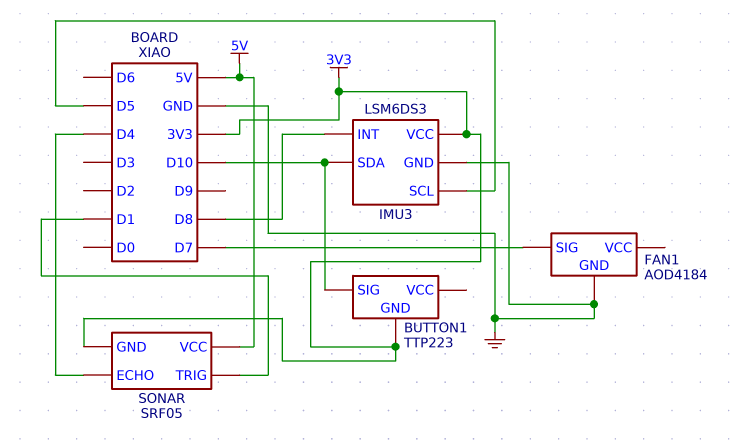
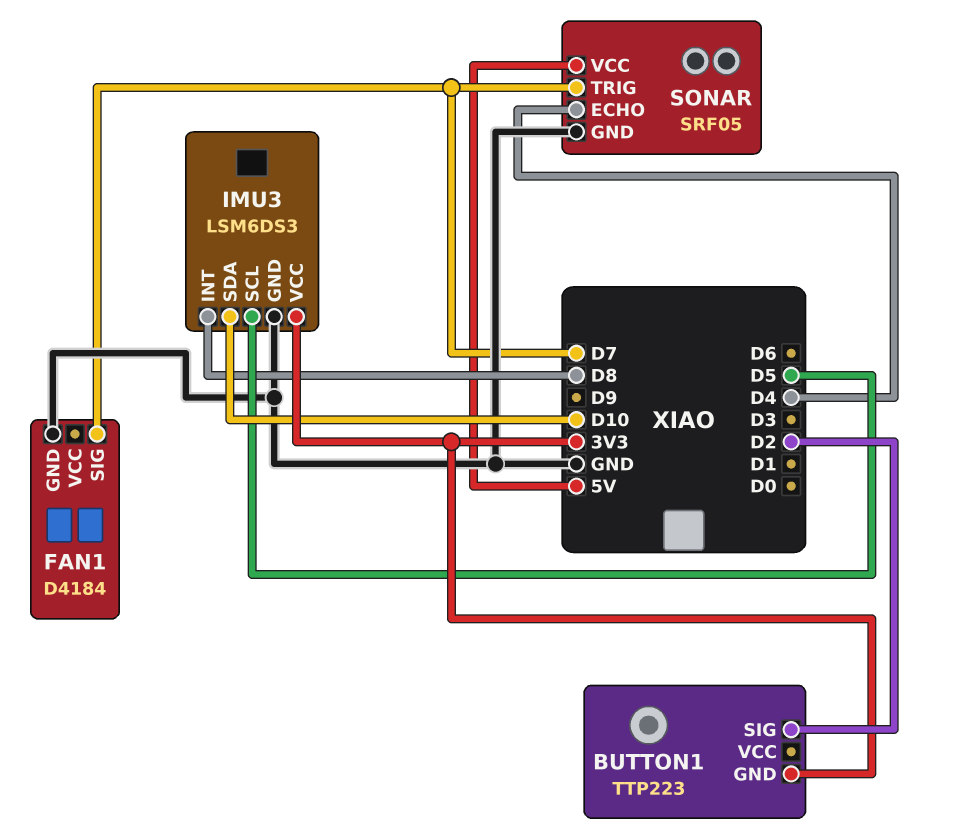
BUTTON1 pin SIG: D10 -> D2
FAN1: AOD4184 -> D4184
SONAR pin GND: 3V3 -> GND
SONAR pin TRIG: D1 -> D7

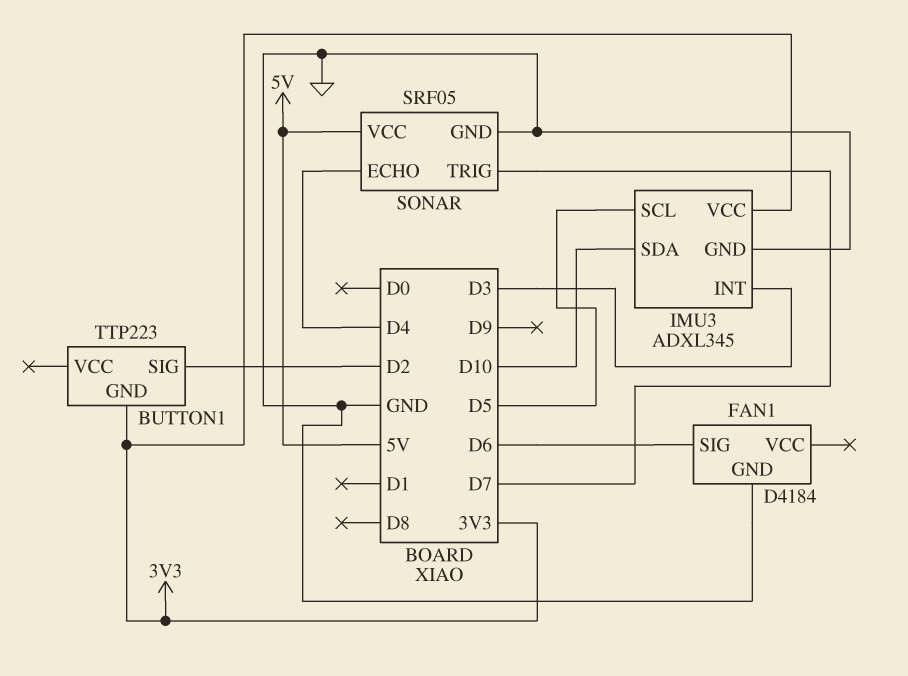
FAN1 pin SIG: D7 -> D6
IMU3: LSM6DS3 -> ADXL345
IMU3 pin INT: D8 -> D3

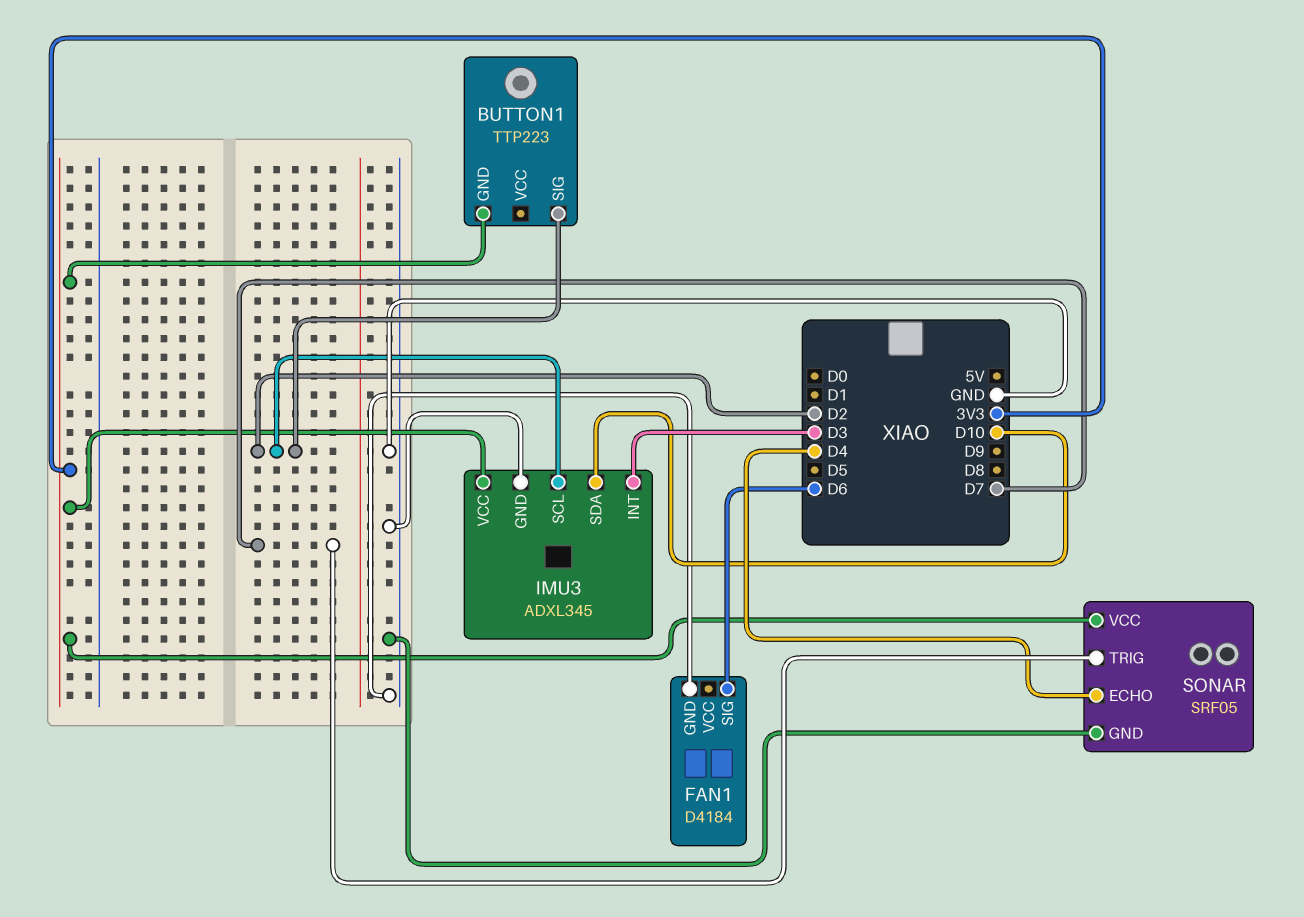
IMU3 pin SCL: D5 -> D2
SONAR pin VCC: 5V -> 3V3

